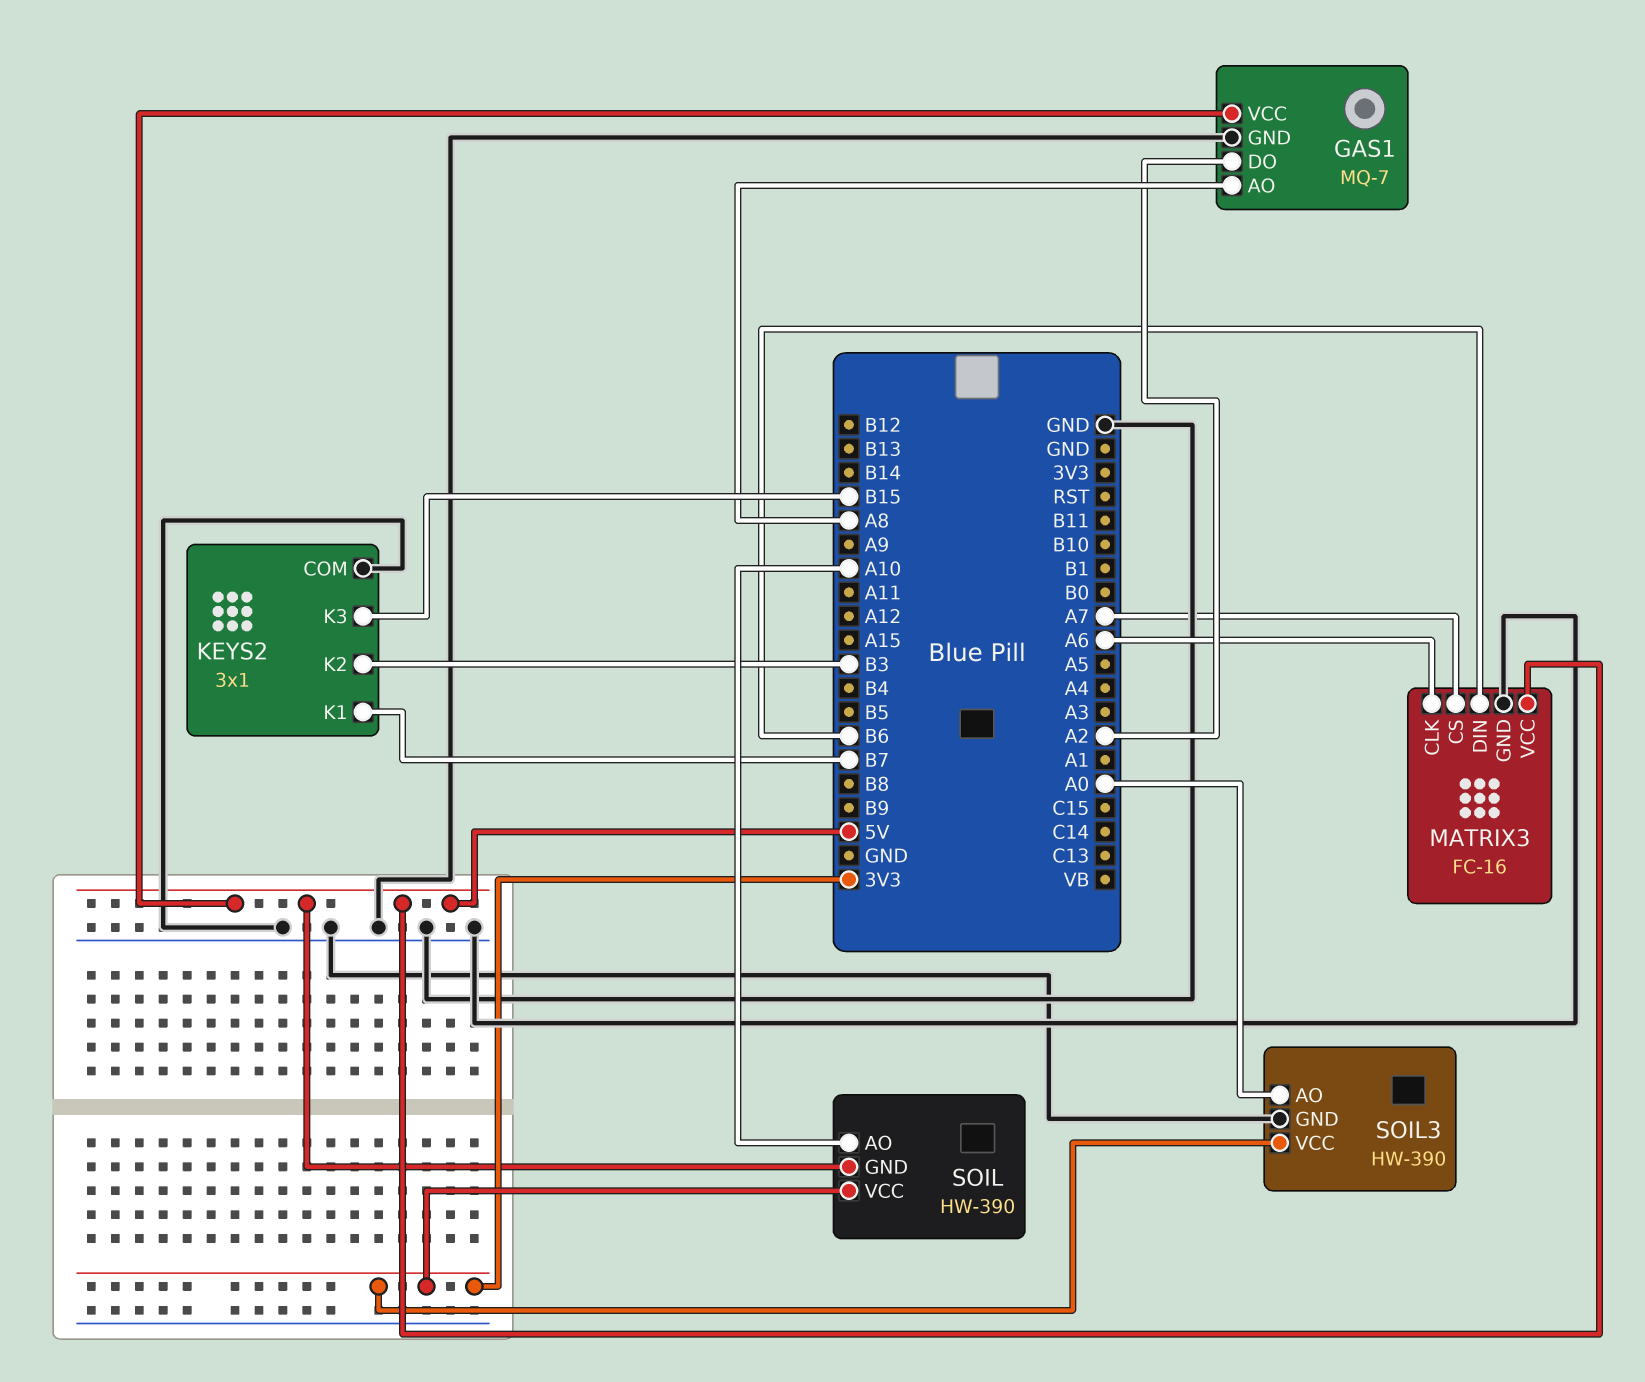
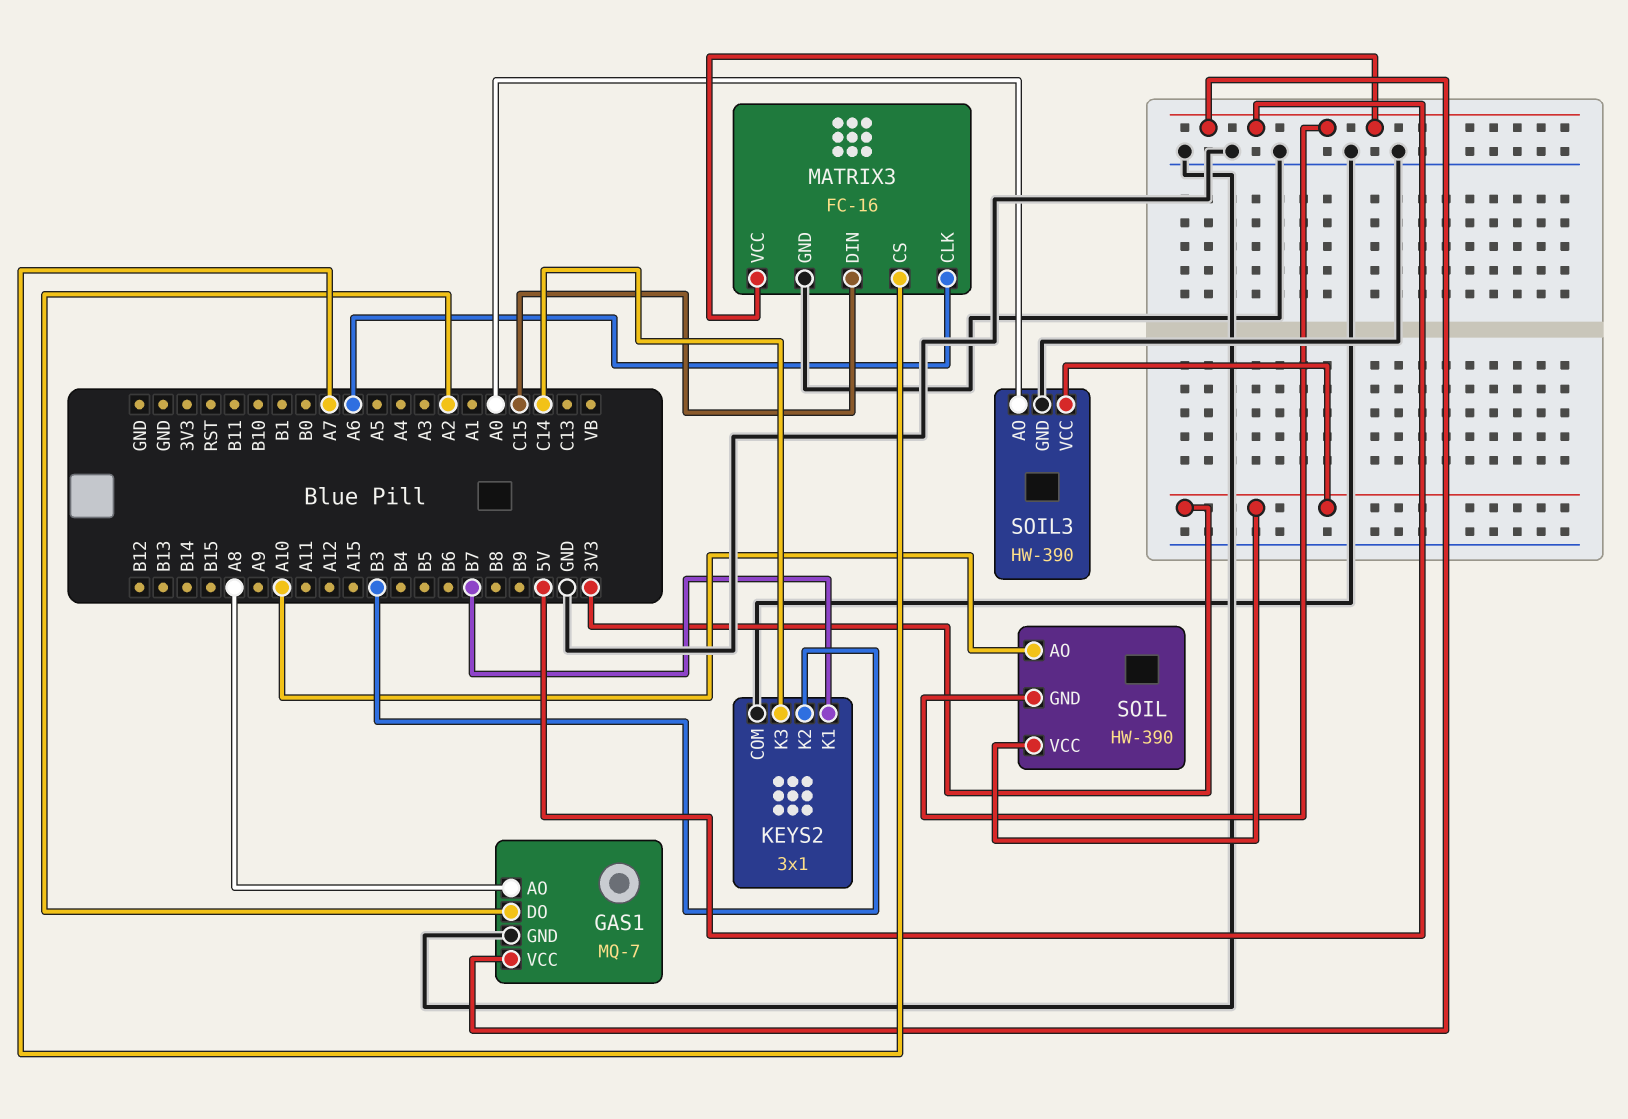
KEYS2 pin K3: B15 -> C14
MATRIX3 pin DIN: B6 -> C15

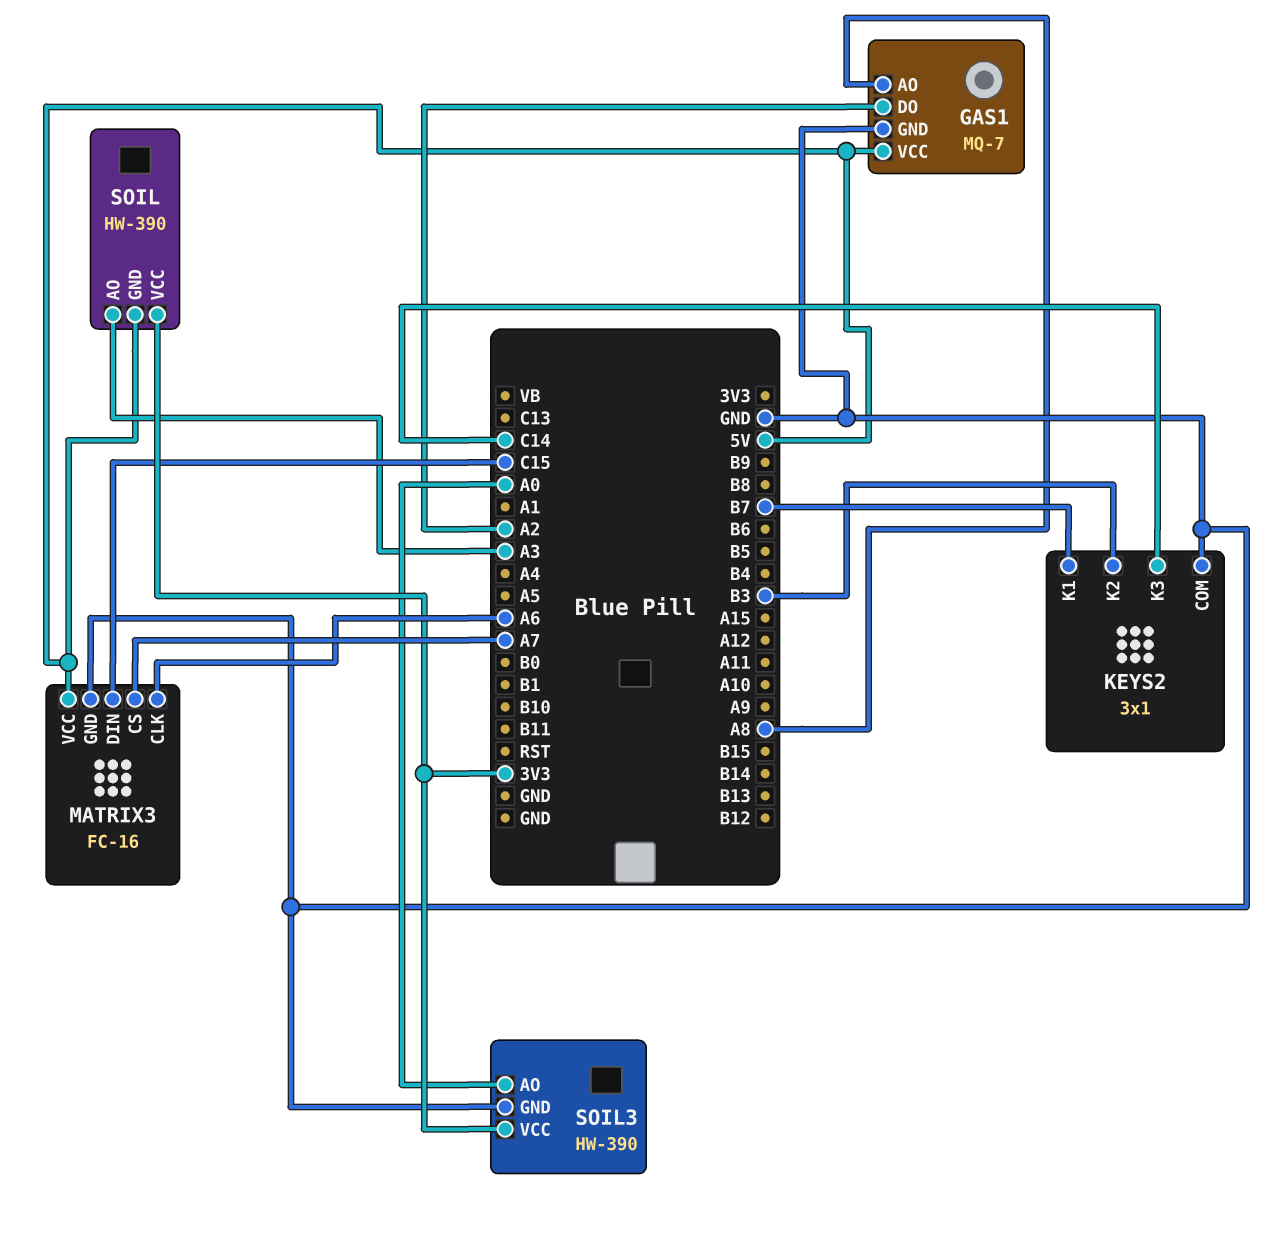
SOIL pin AO: A10 -> A3

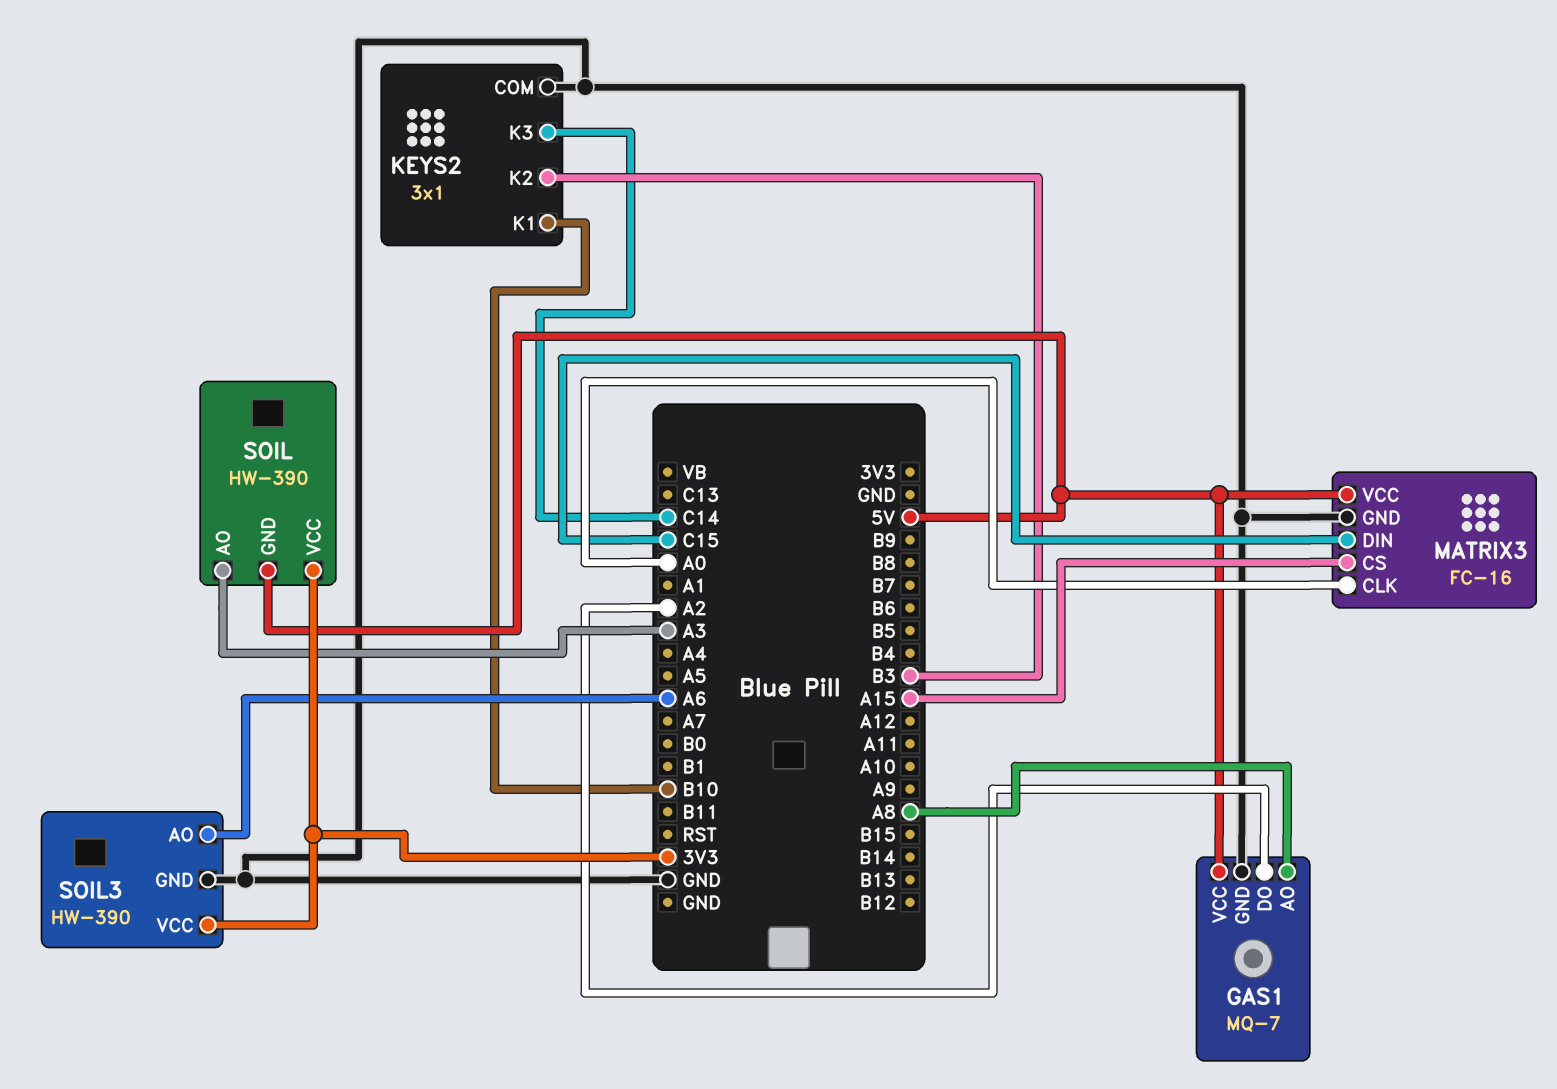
KEYS2 pin K1: B7 -> B10
MATRIX3 pin CLK: A6 -> A0
MATRIX3 pin CS: A7 -> A15
SOIL3 pin AO: A0 -> A6

